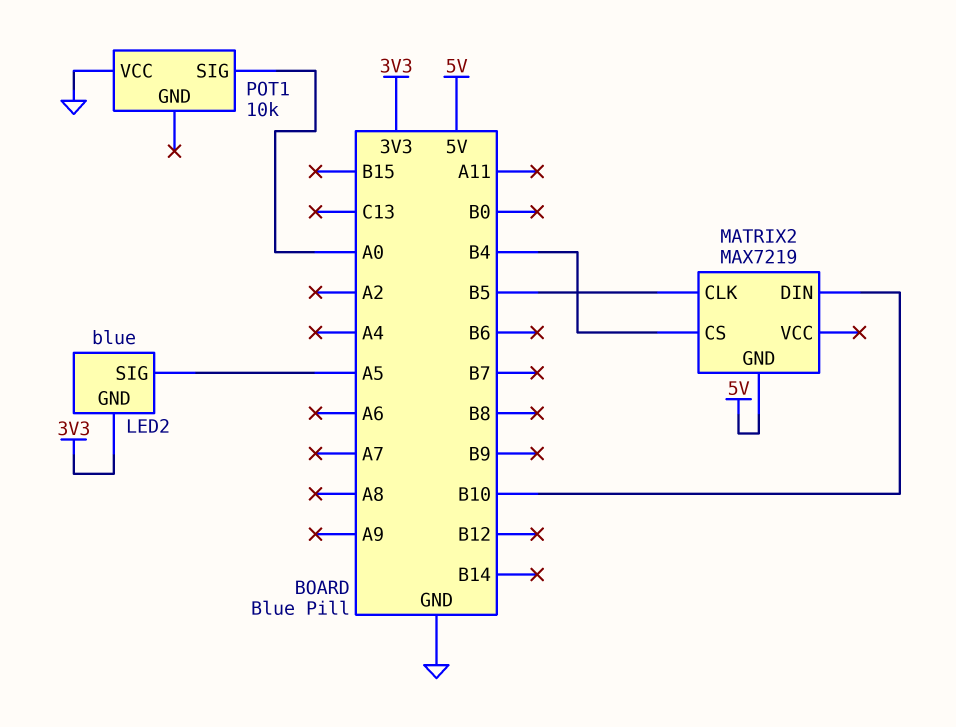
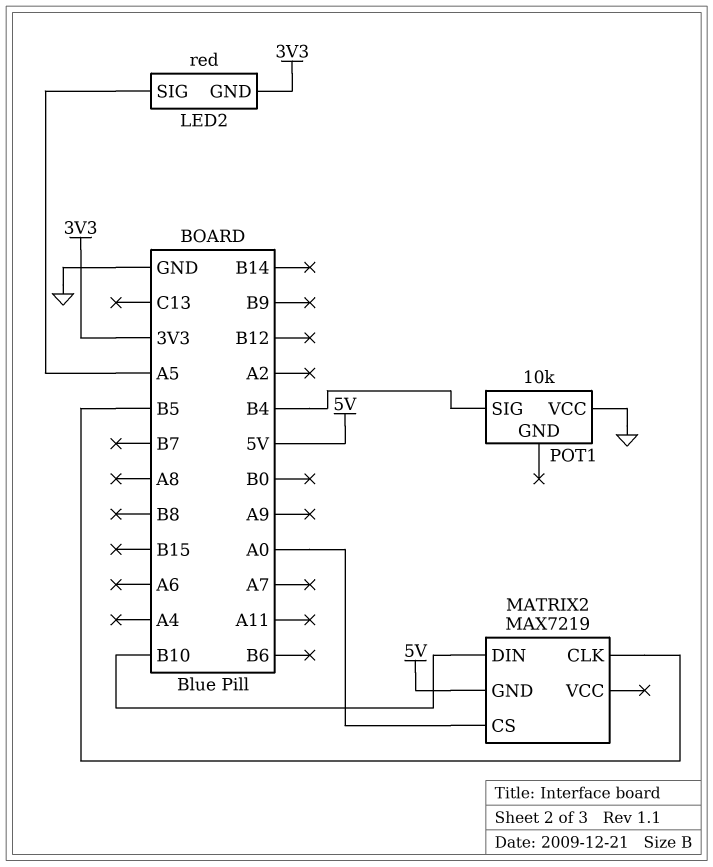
LED2: blue -> red
MATRIX2 pin CS: B4 -> A0
POT1 pin SIG: A0 -> B4

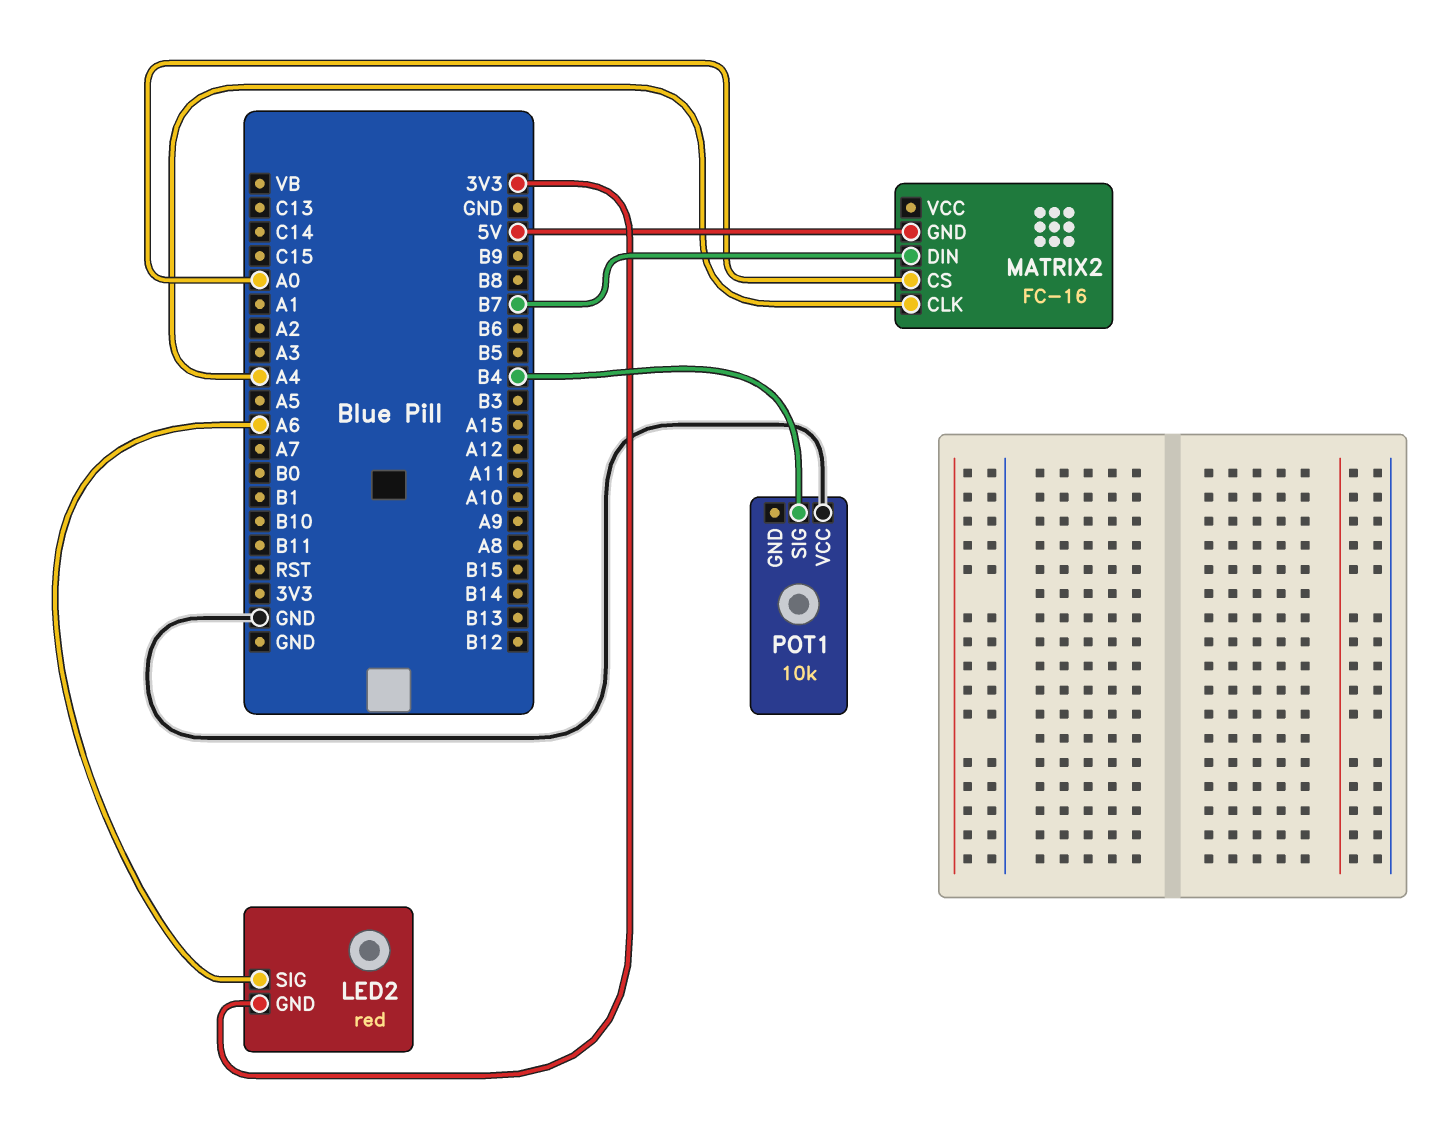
LED2 pin SIG: A5 -> A6
MATRIX2: MAX7219 -> FC-16
MATRIX2 pin CLK: B5 -> A4
MATRIX2 pin DIN: B10 -> B7

